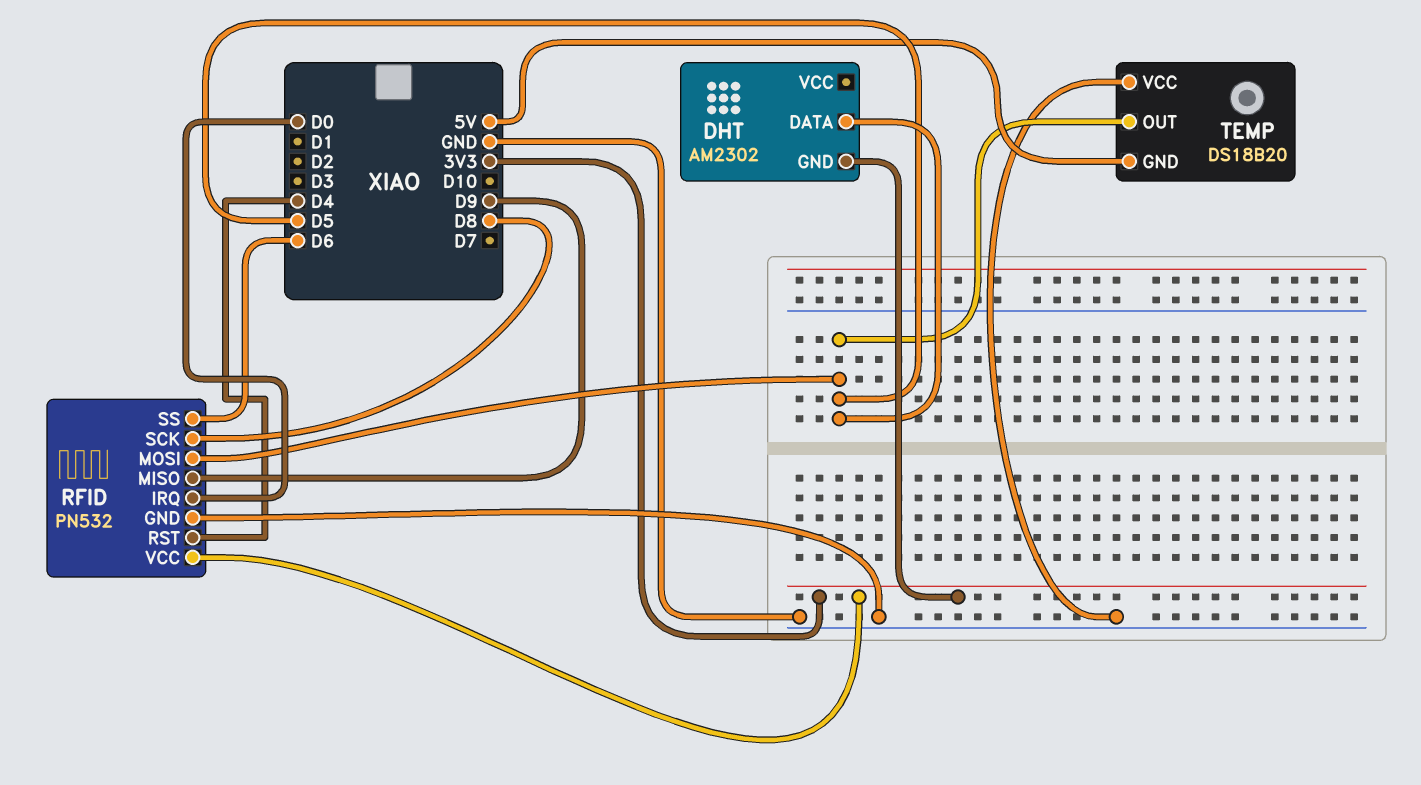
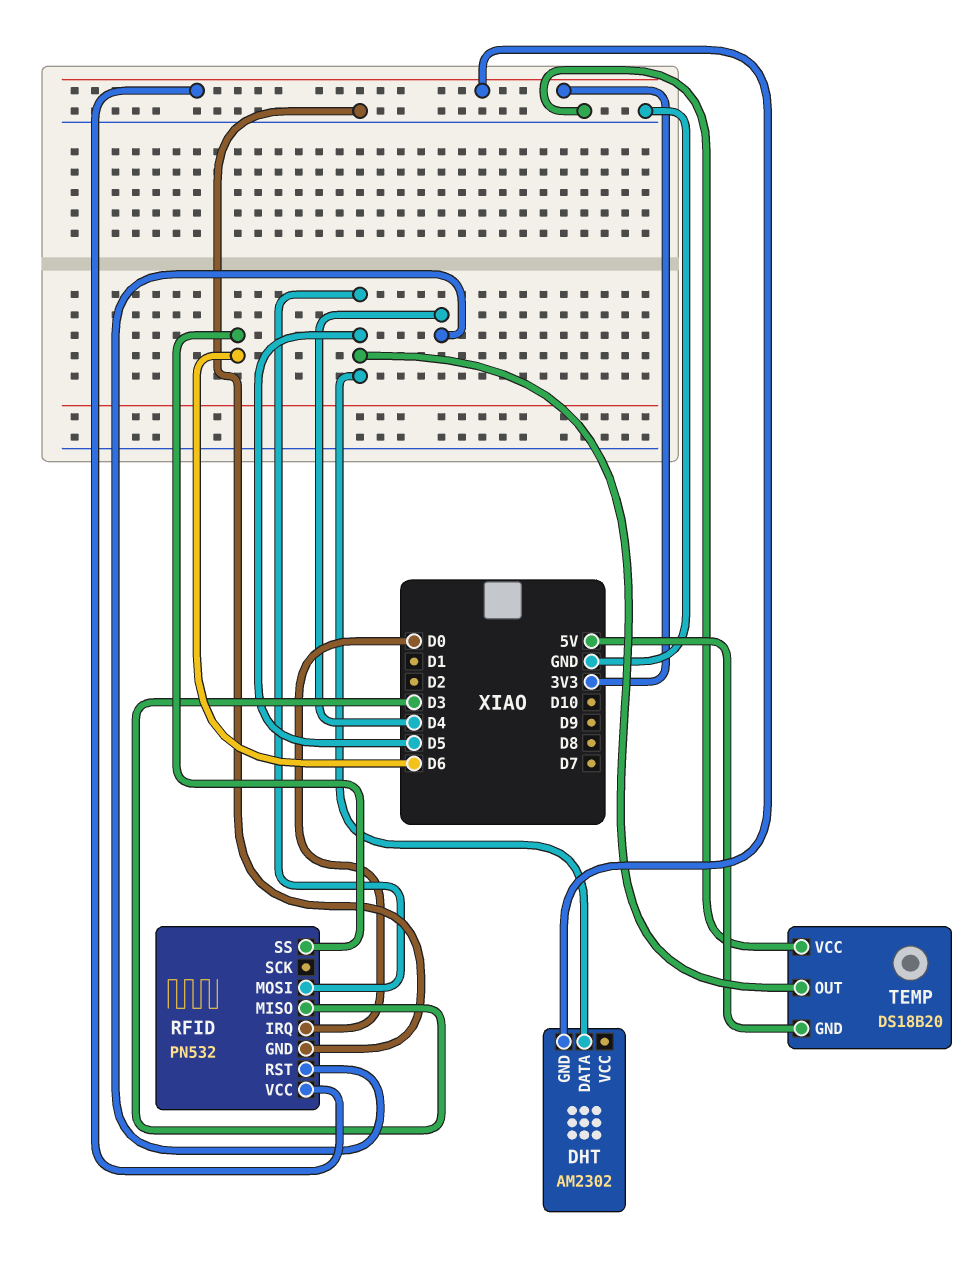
RFID pin MISO: D9 -> D3
RFID pin SCK: D8 -> none

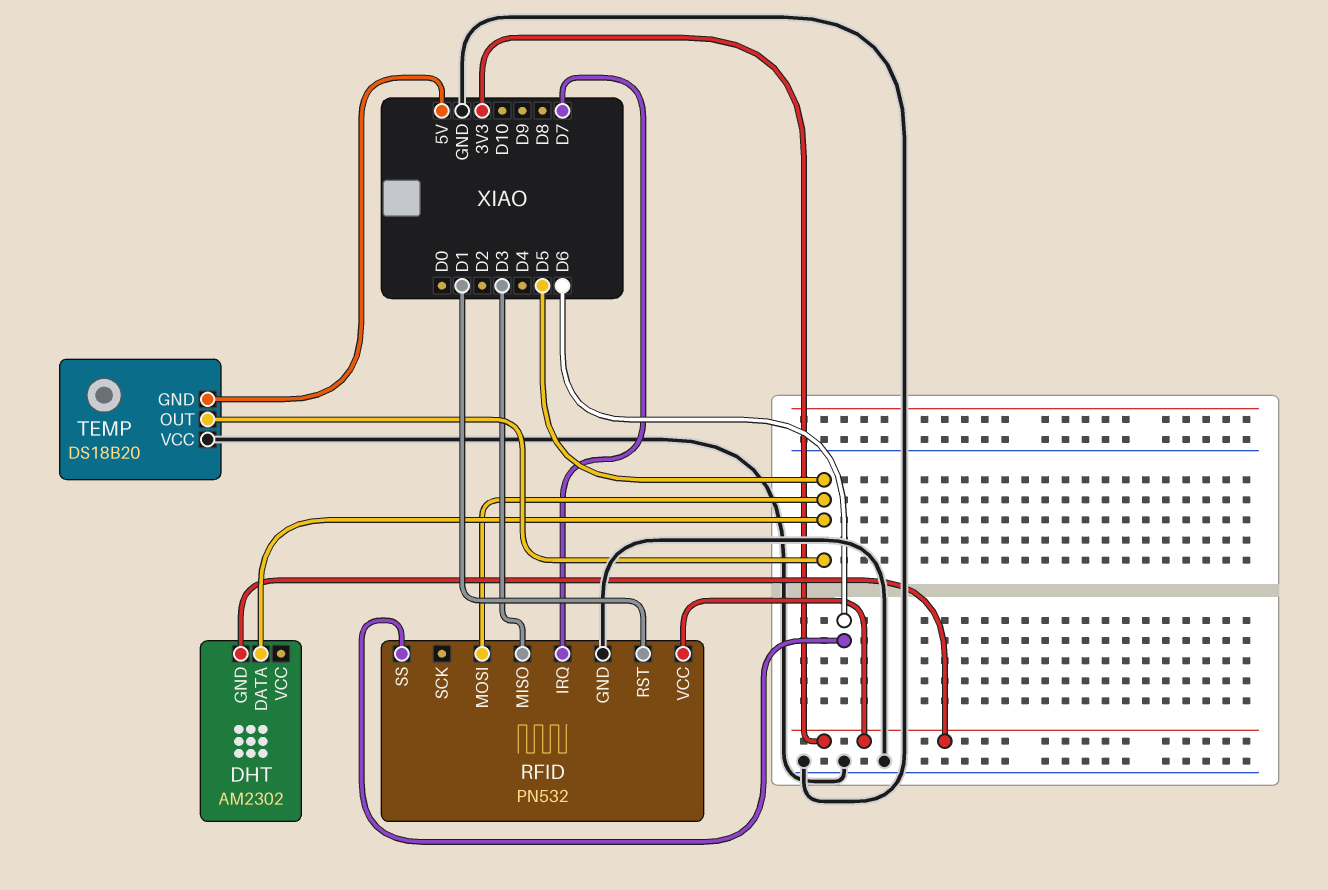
RFID pin IRQ: D0 -> D7
RFID pin RST: D4 -> D1

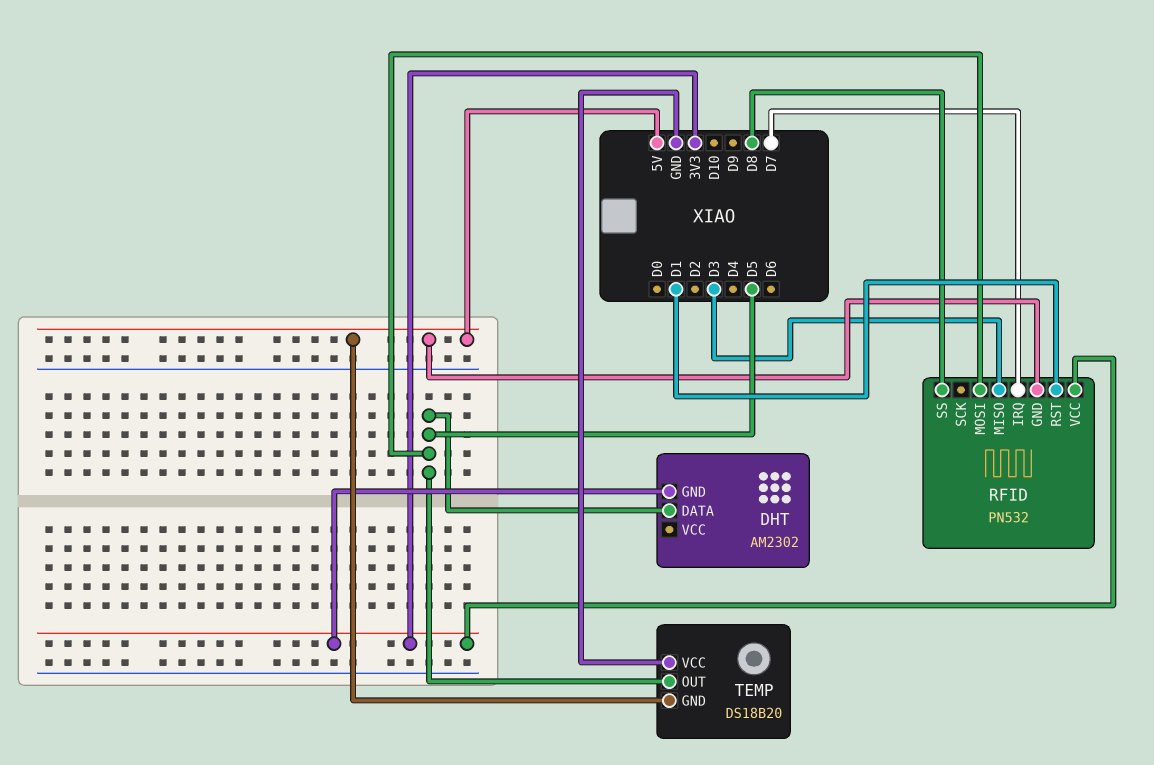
RFID pin GND: GND -> 5V
RFID pin SS: D6 -> D8

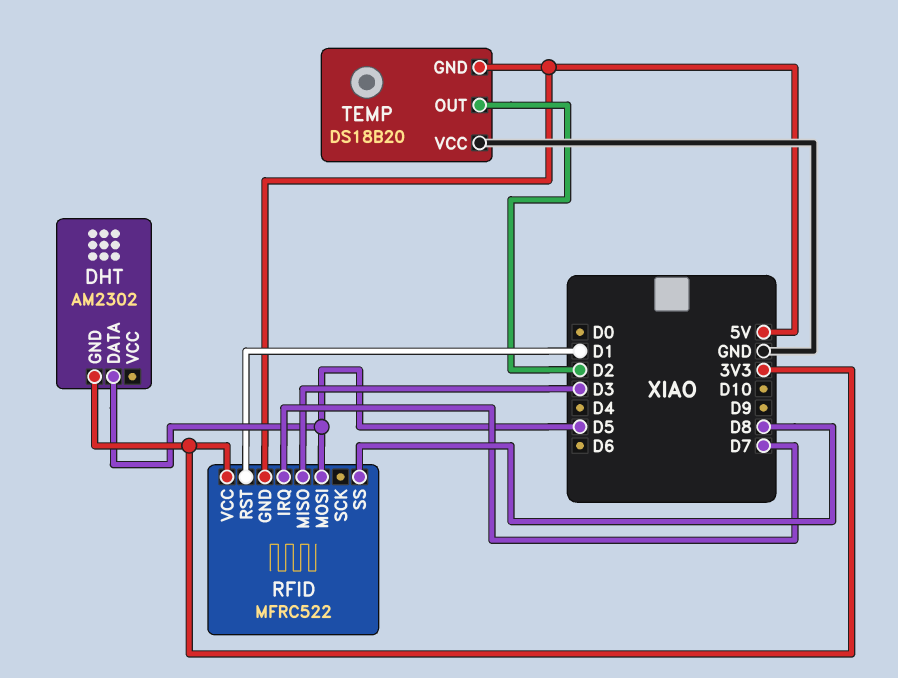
RFID: PN532 -> MFRC522
TEMP pin OUT: D5 -> D2

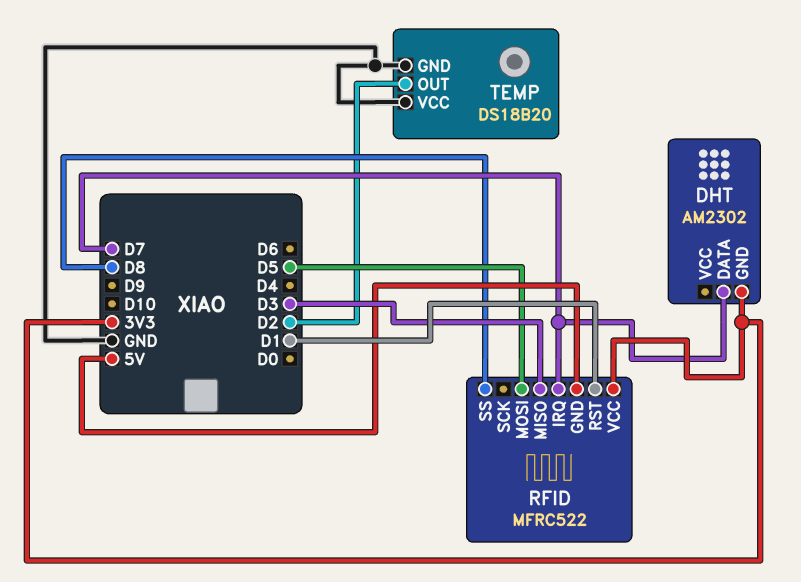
DHT pin DATA: D5 -> D7
TEMP pin GND: 5V -> GND

